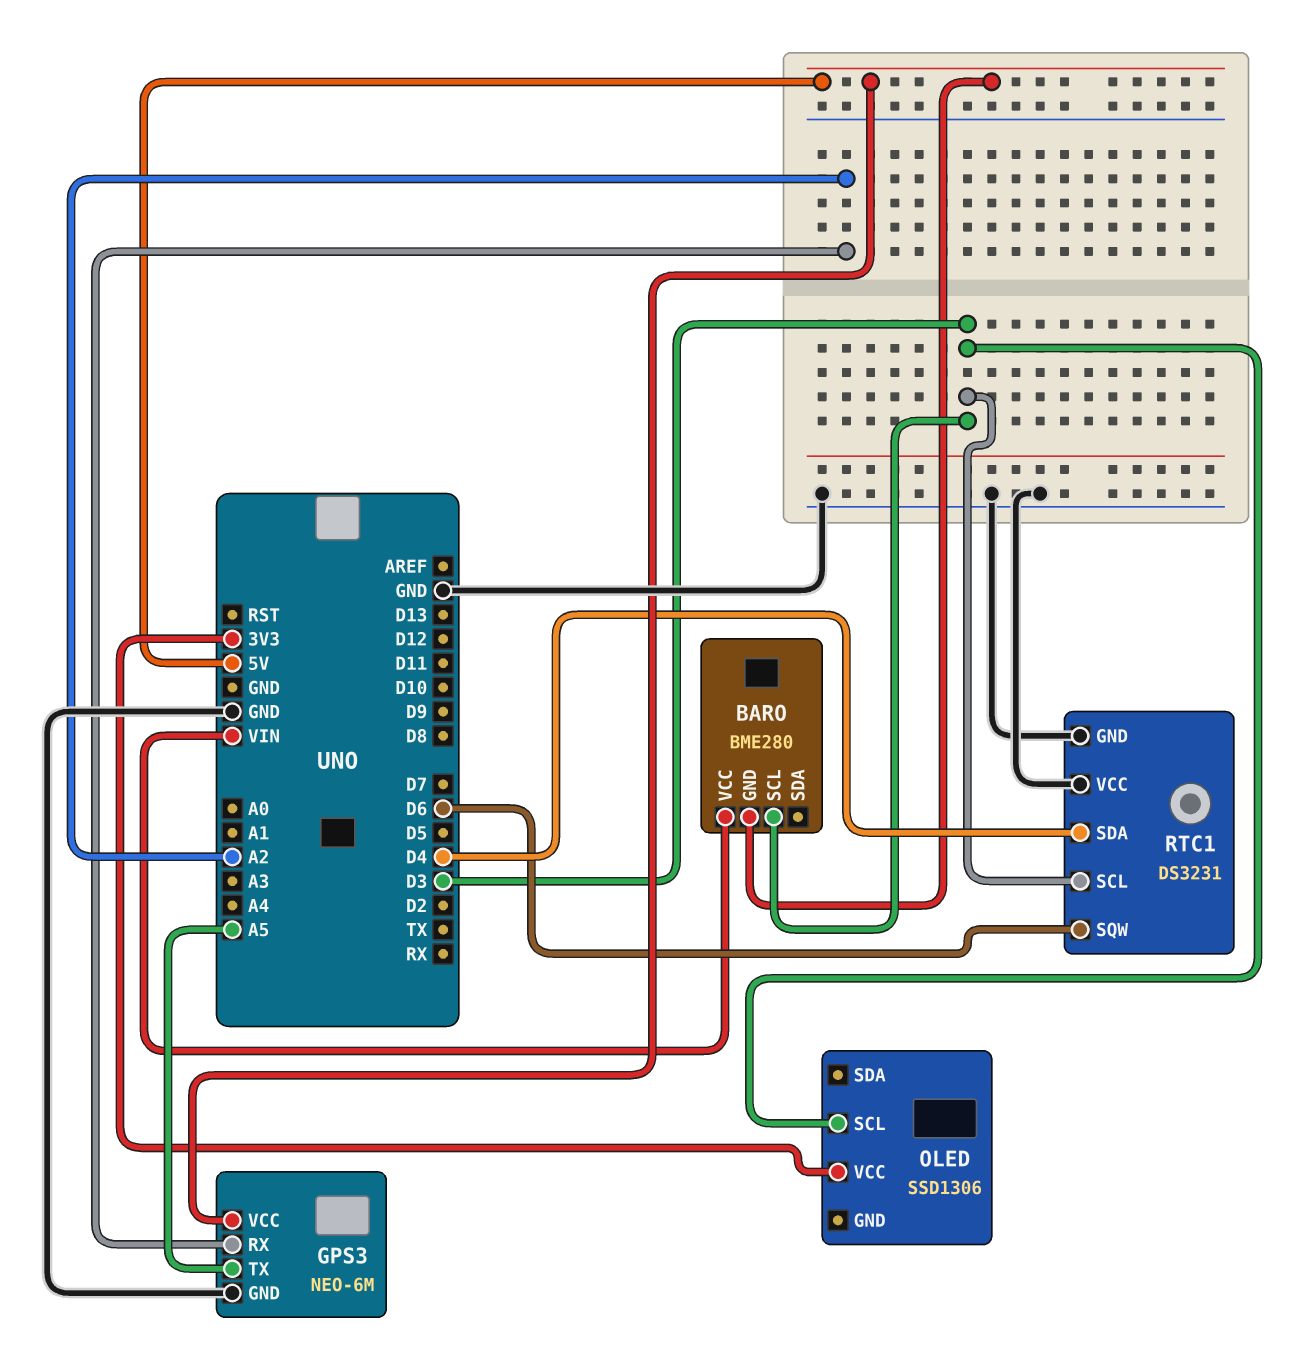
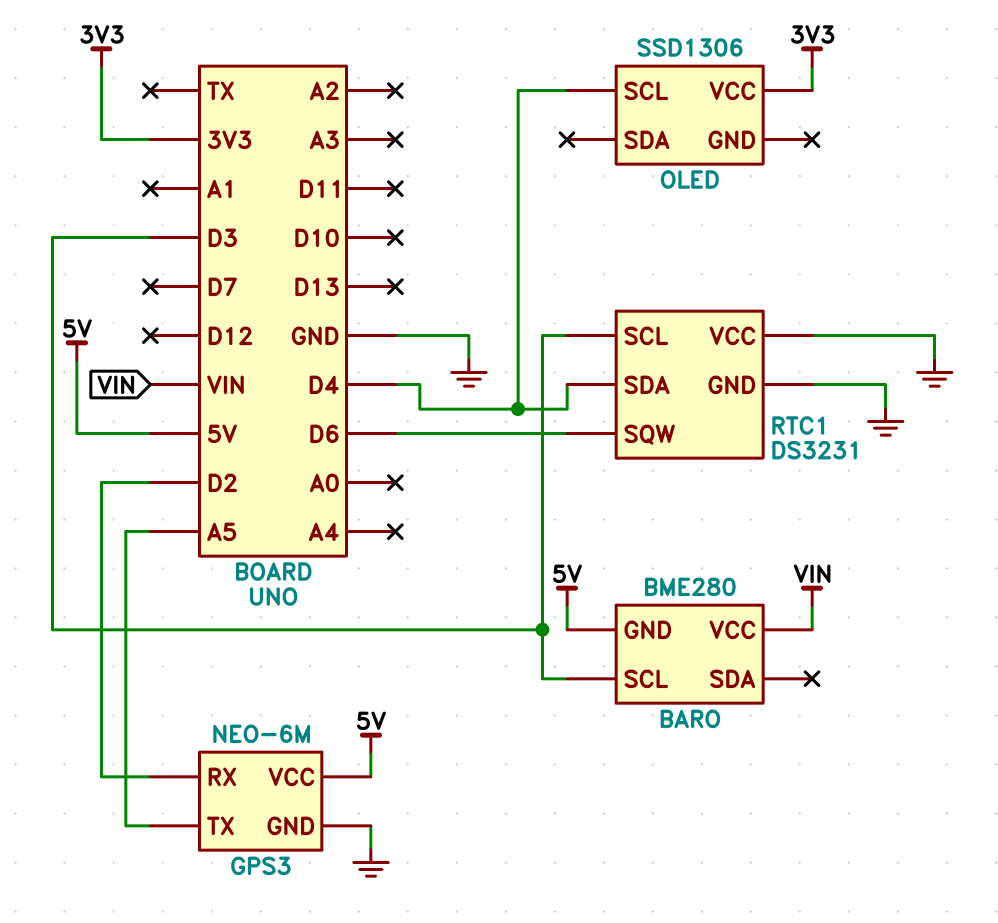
GPS3 pin RX: A2 -> D2
OLED pin SCL: D3 -> D4

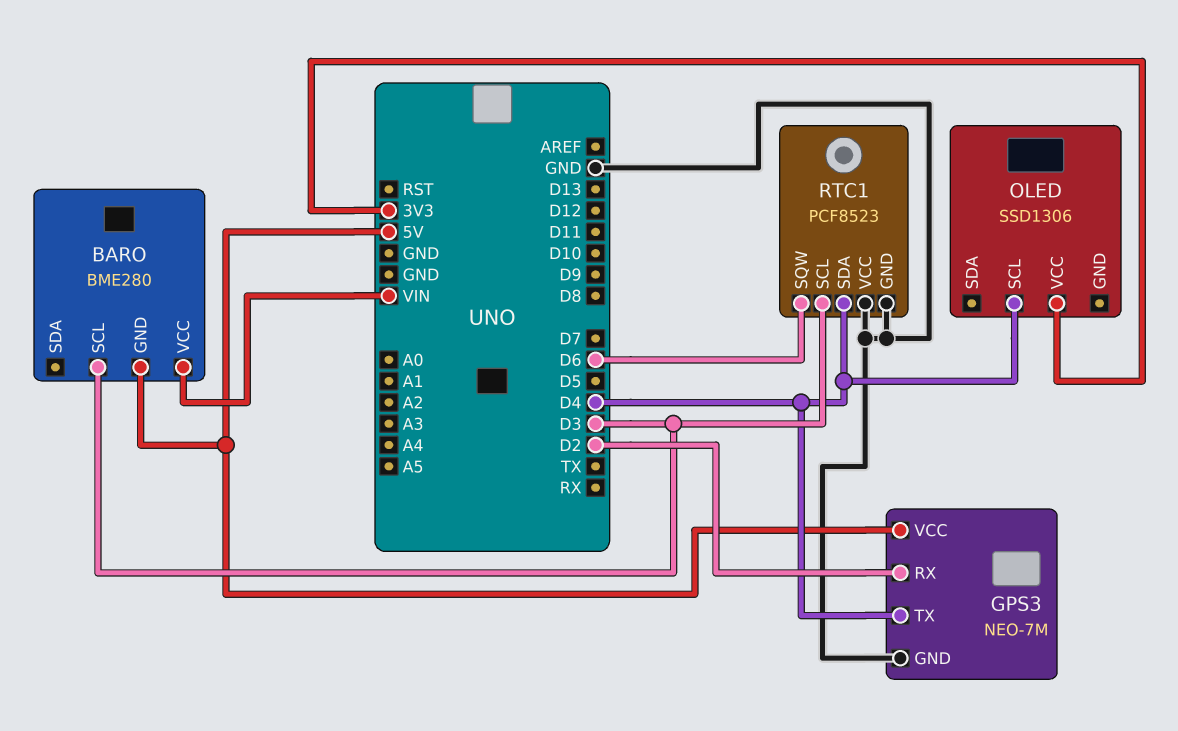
GPS3: NEO-6M -> NEO-7M
GPS3 pin TX: A5 -> D4
RTC1: DS3231 -> PCF8523

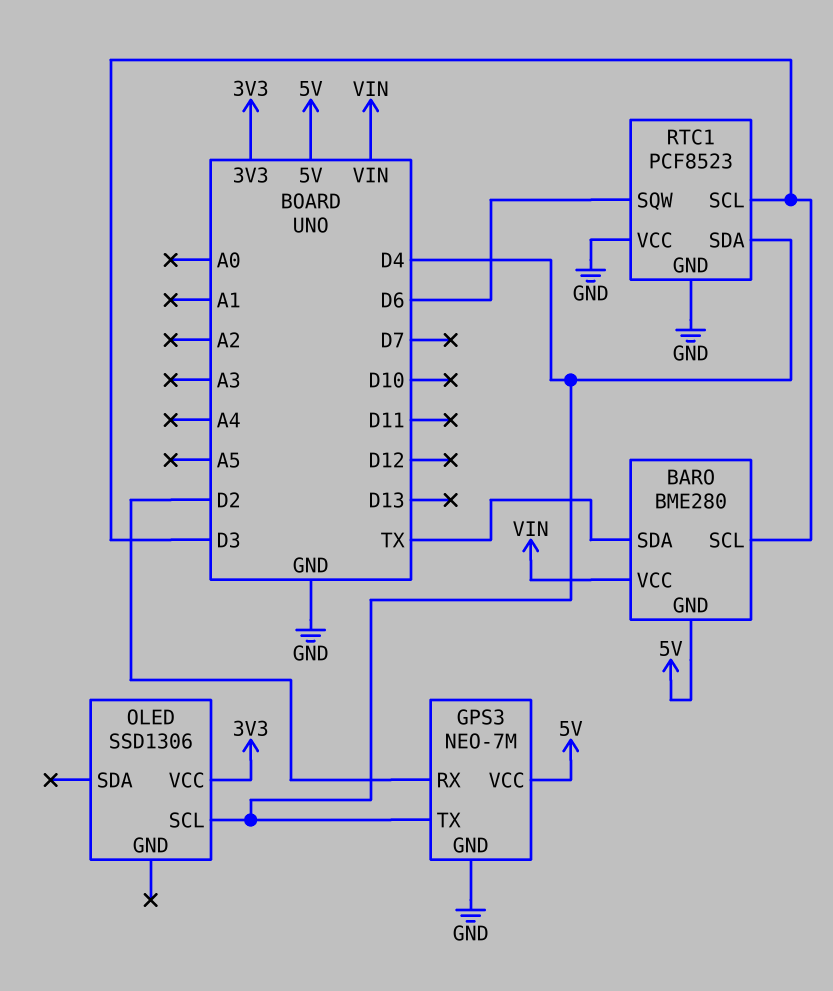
BARO pin SDA: none -> TX

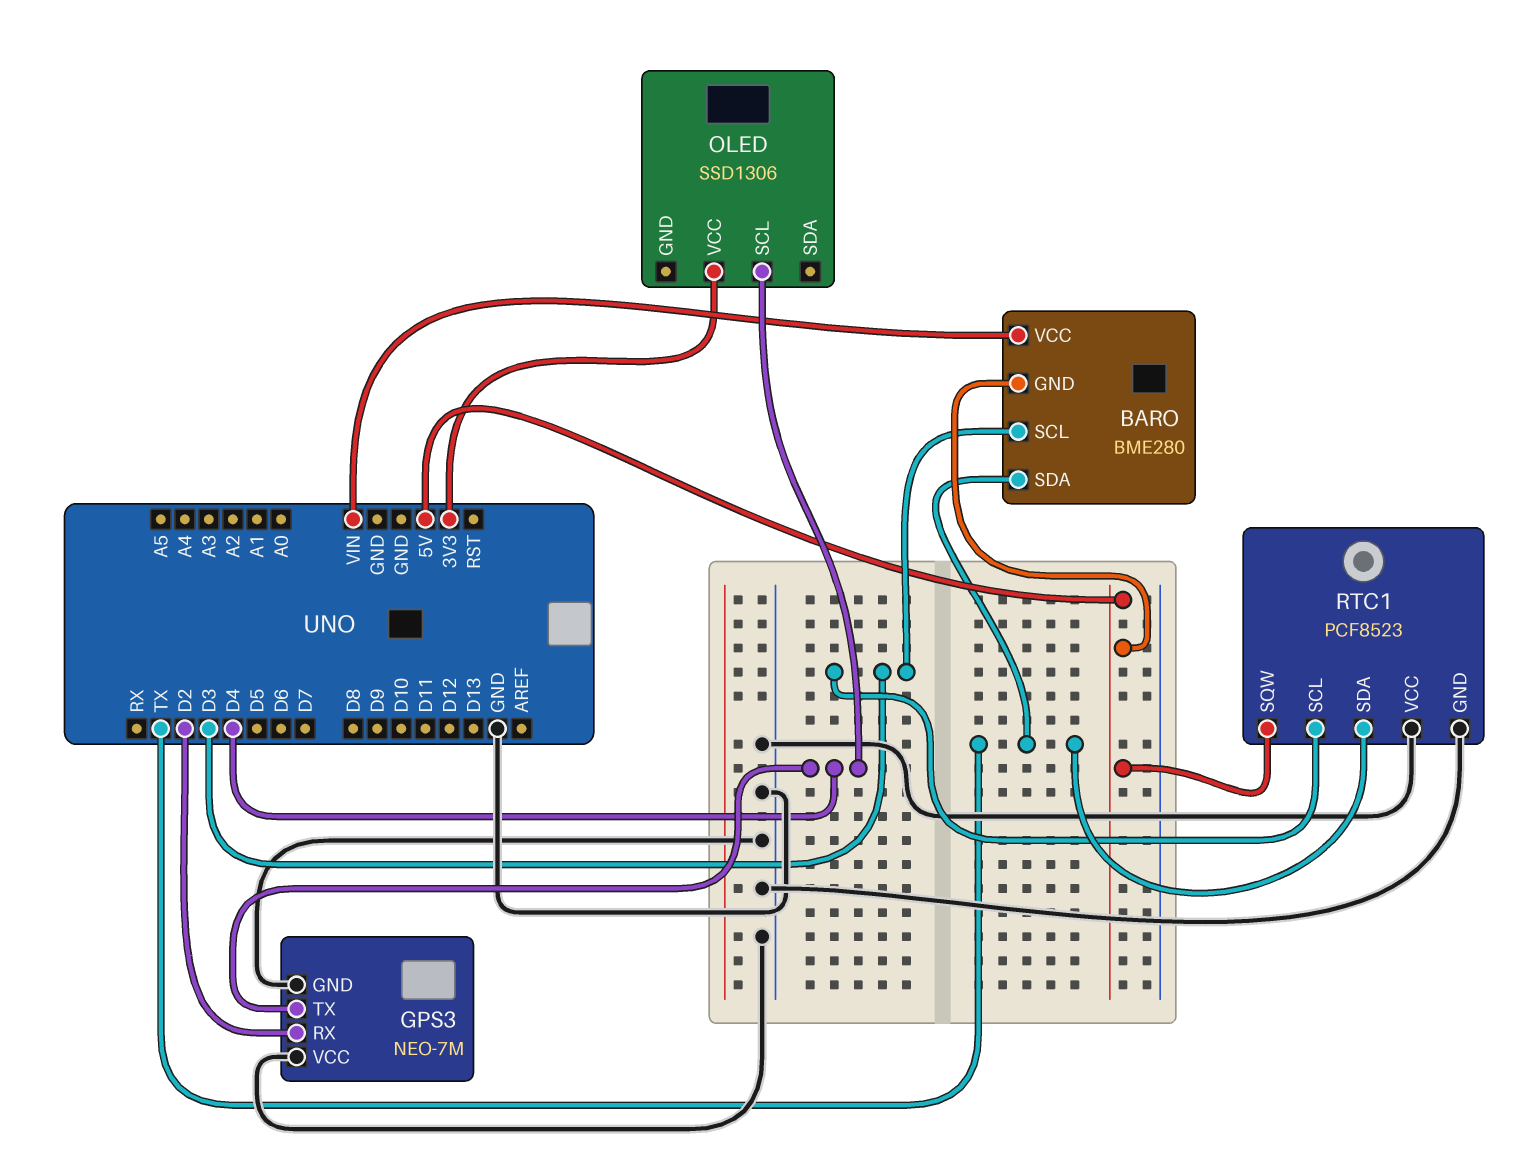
GPS3 pin VCC: 5V -> GND
RTC1 pin SDA: D4 -> TX
RTC1 pin SQW: D6 -> 5V

